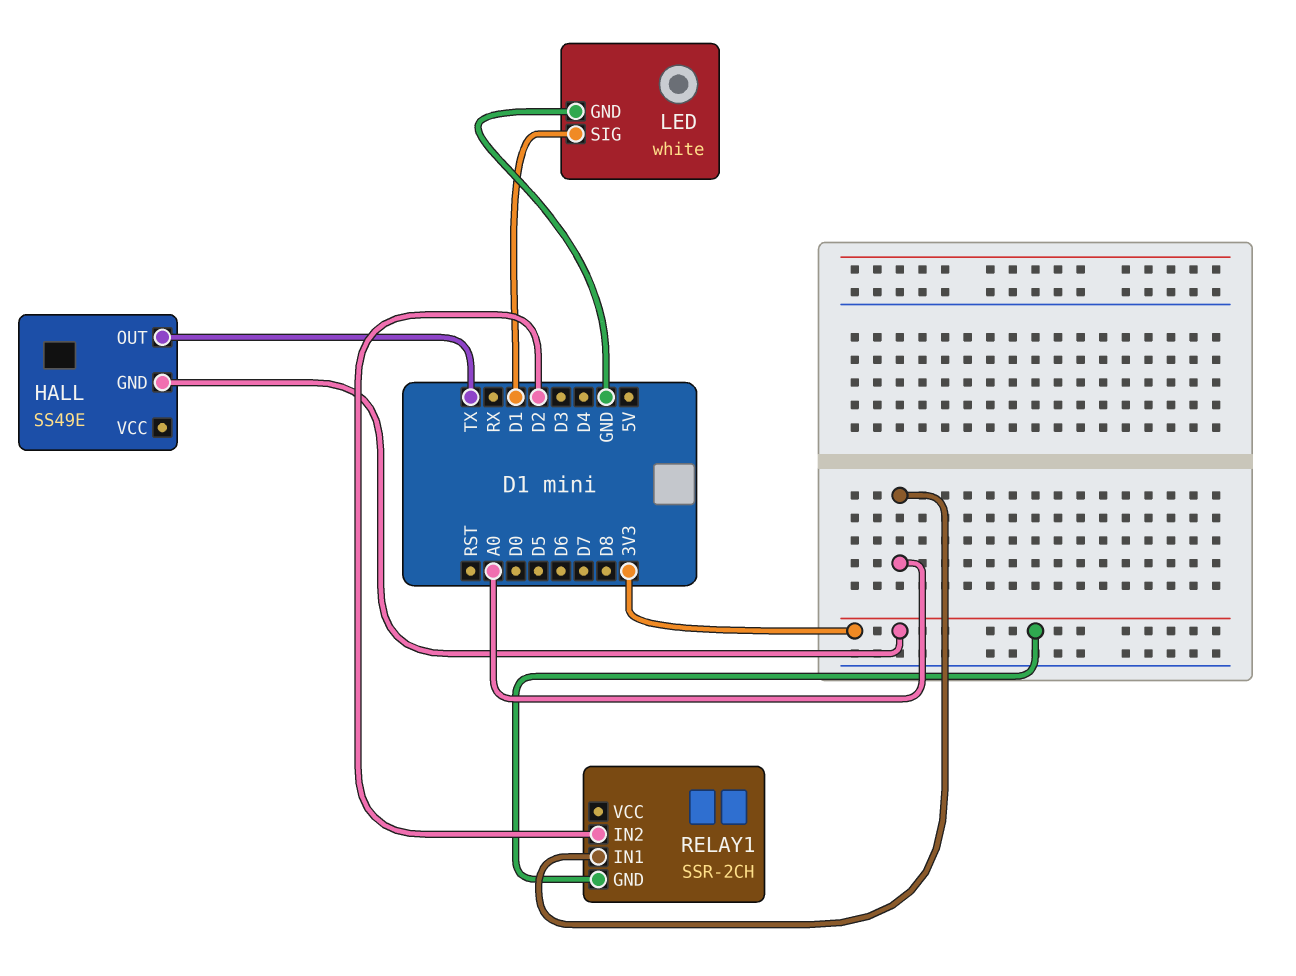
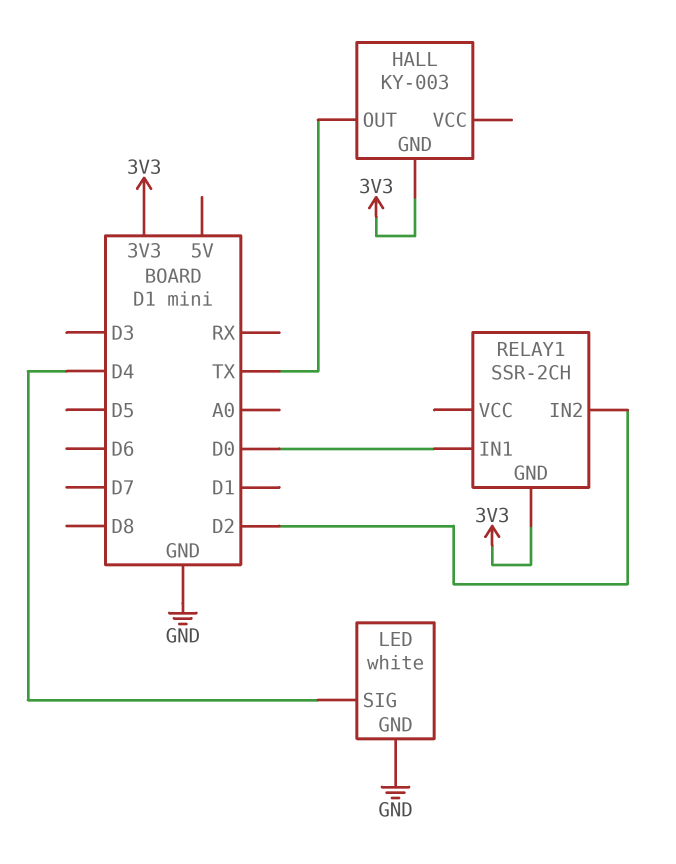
HALL: SS49E -> KY-003
LED pin SIG: D1 -> D4
RELAY1 pin IN1: A0 -> D0

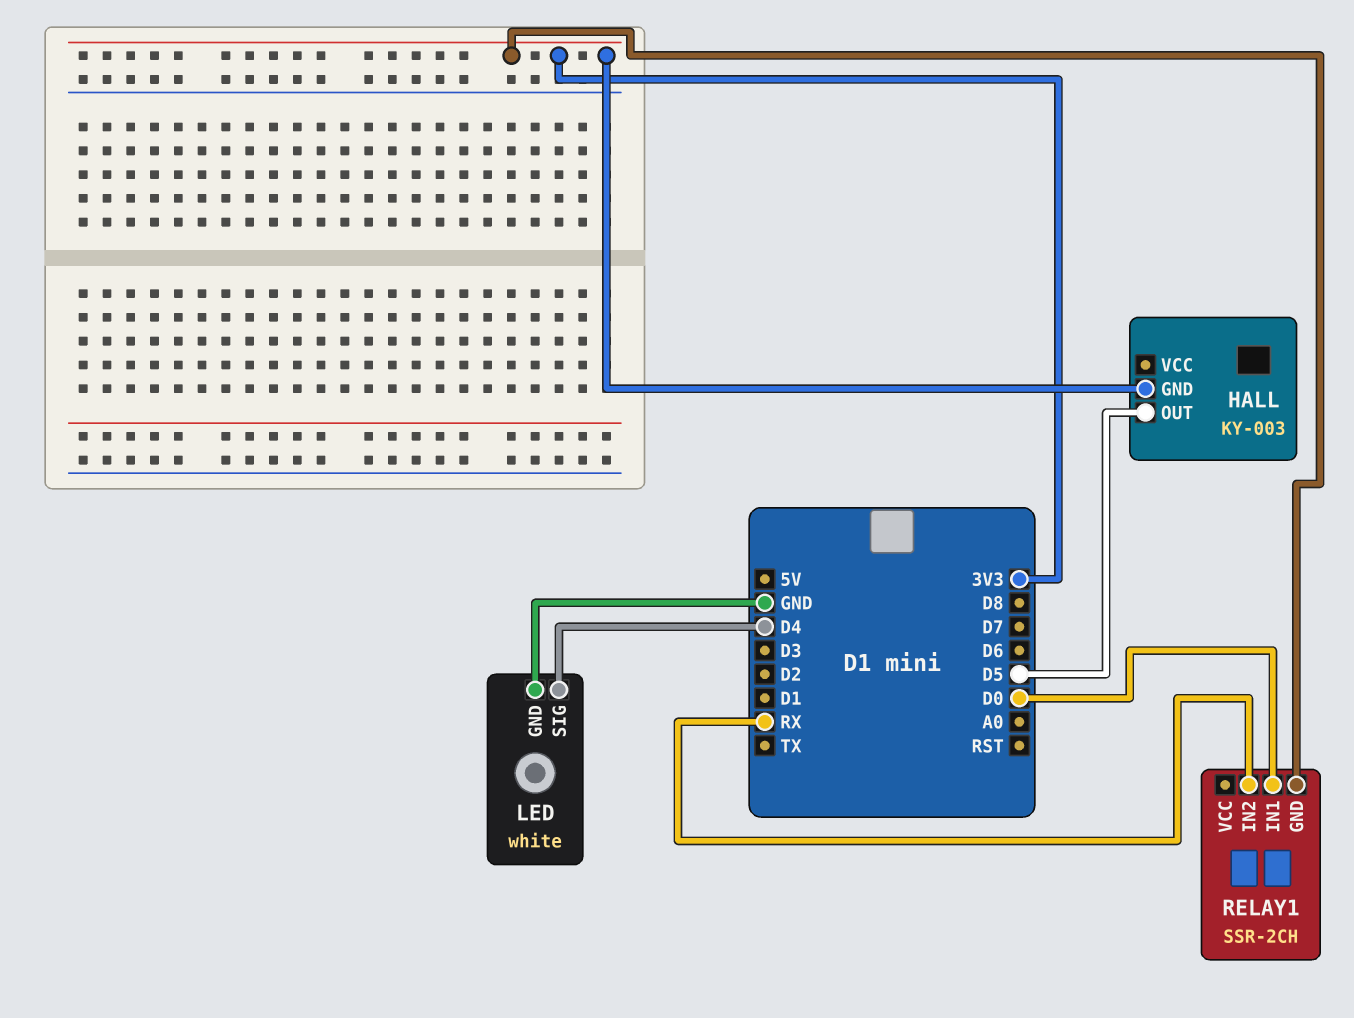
HALL pin OUT: TX -> D5
RELAY1 pin IN2: D2 -> RX

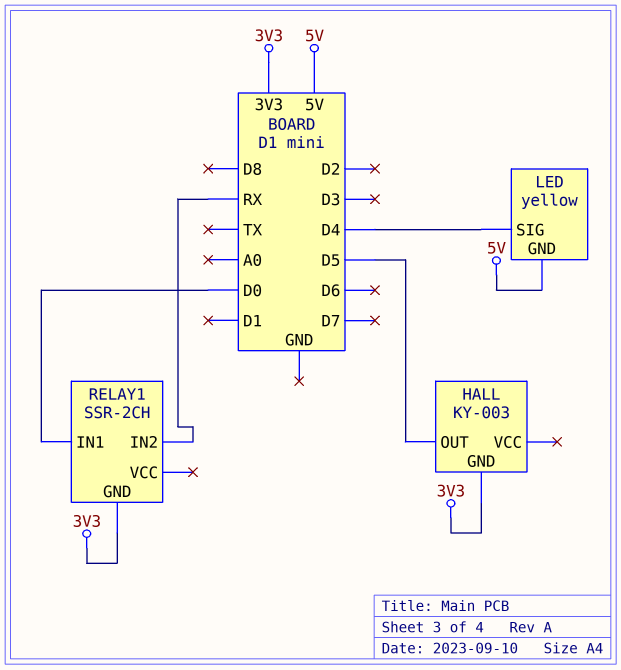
LED: white -> yellow
LED pin GND: GND -> 5V

